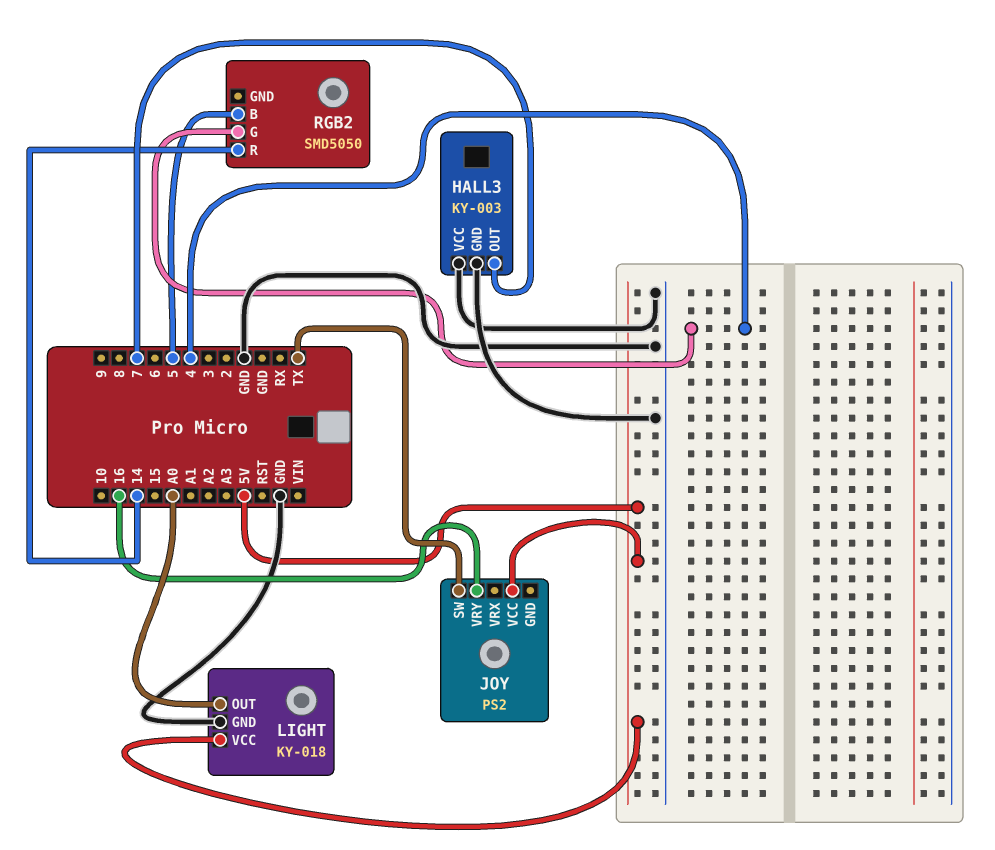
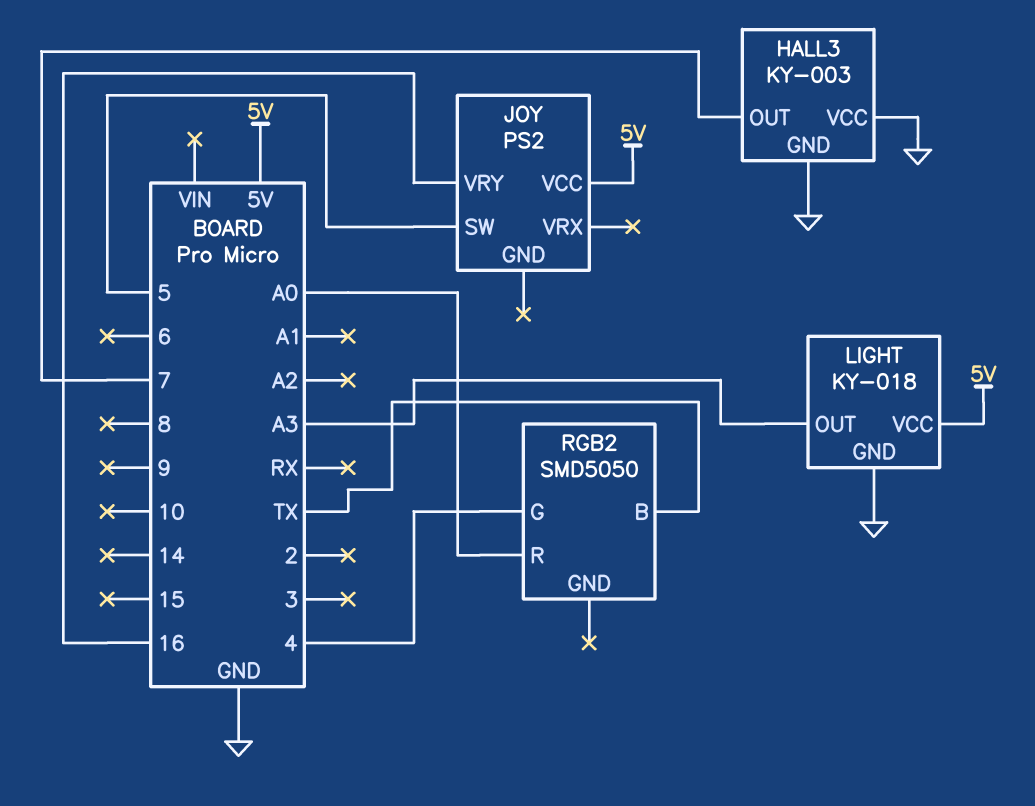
JOY pin SW: TX -> 5
LIGHT pin OUT: A0 -> A3
RGB2 pin B: 5 -> TX
RGB2 pin R: 14 -> A0

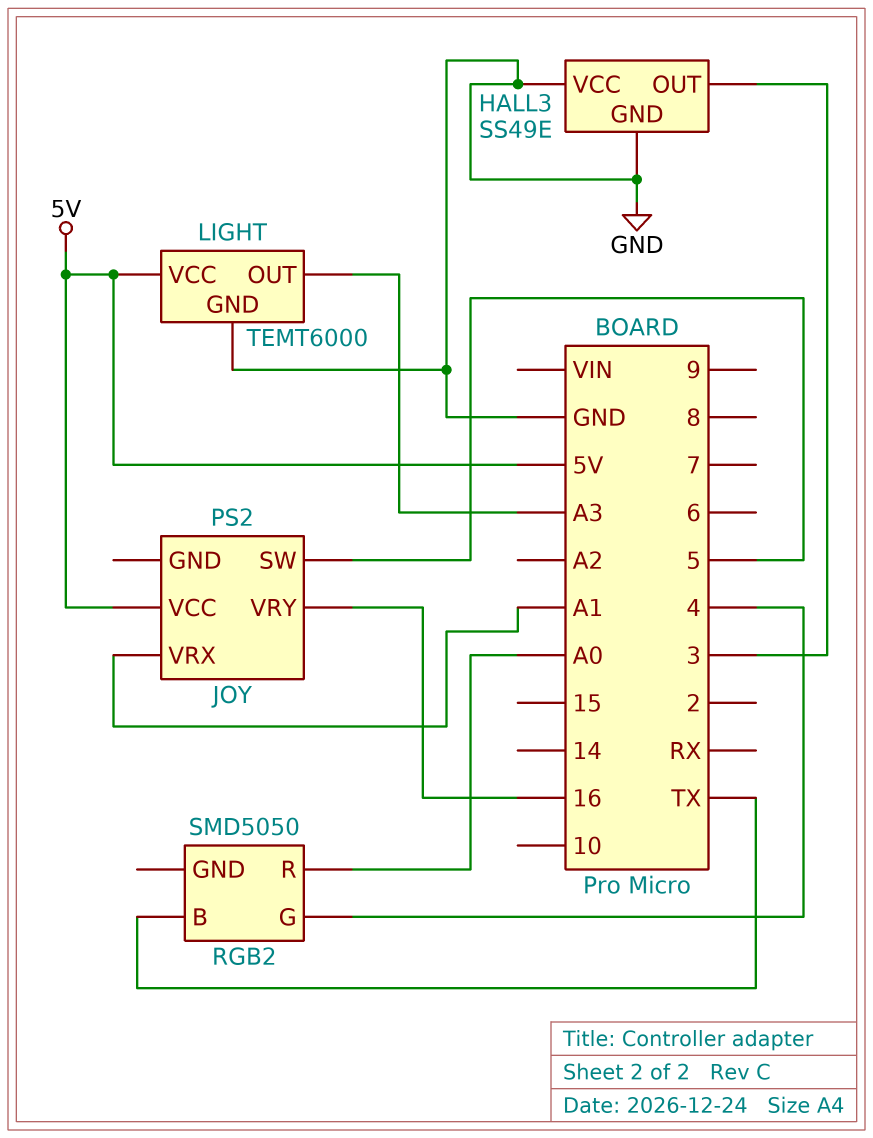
HALL3: KY-003 -> SS49E
HALL3 pin OUT: 7 -> 3
JOY pin VRX: none -> A1
LIGHT: KY-018 -> TEMT6000

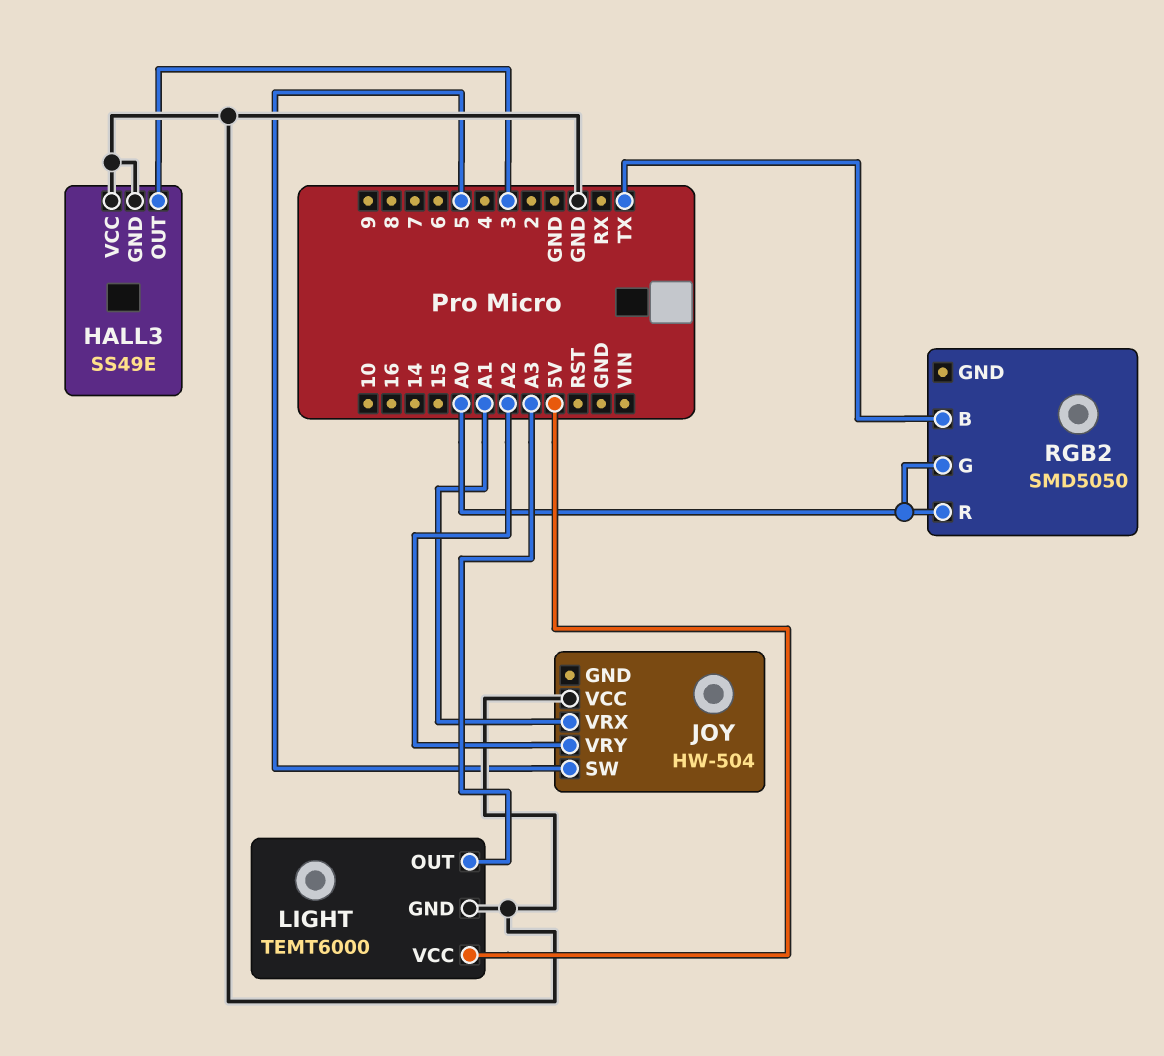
JOY: PS2 -> HW-504
JOY pin VCC: 5V -> GND
JOY pin VRY: 16 -> A2
RGB2 pin G: 4 -> A0

